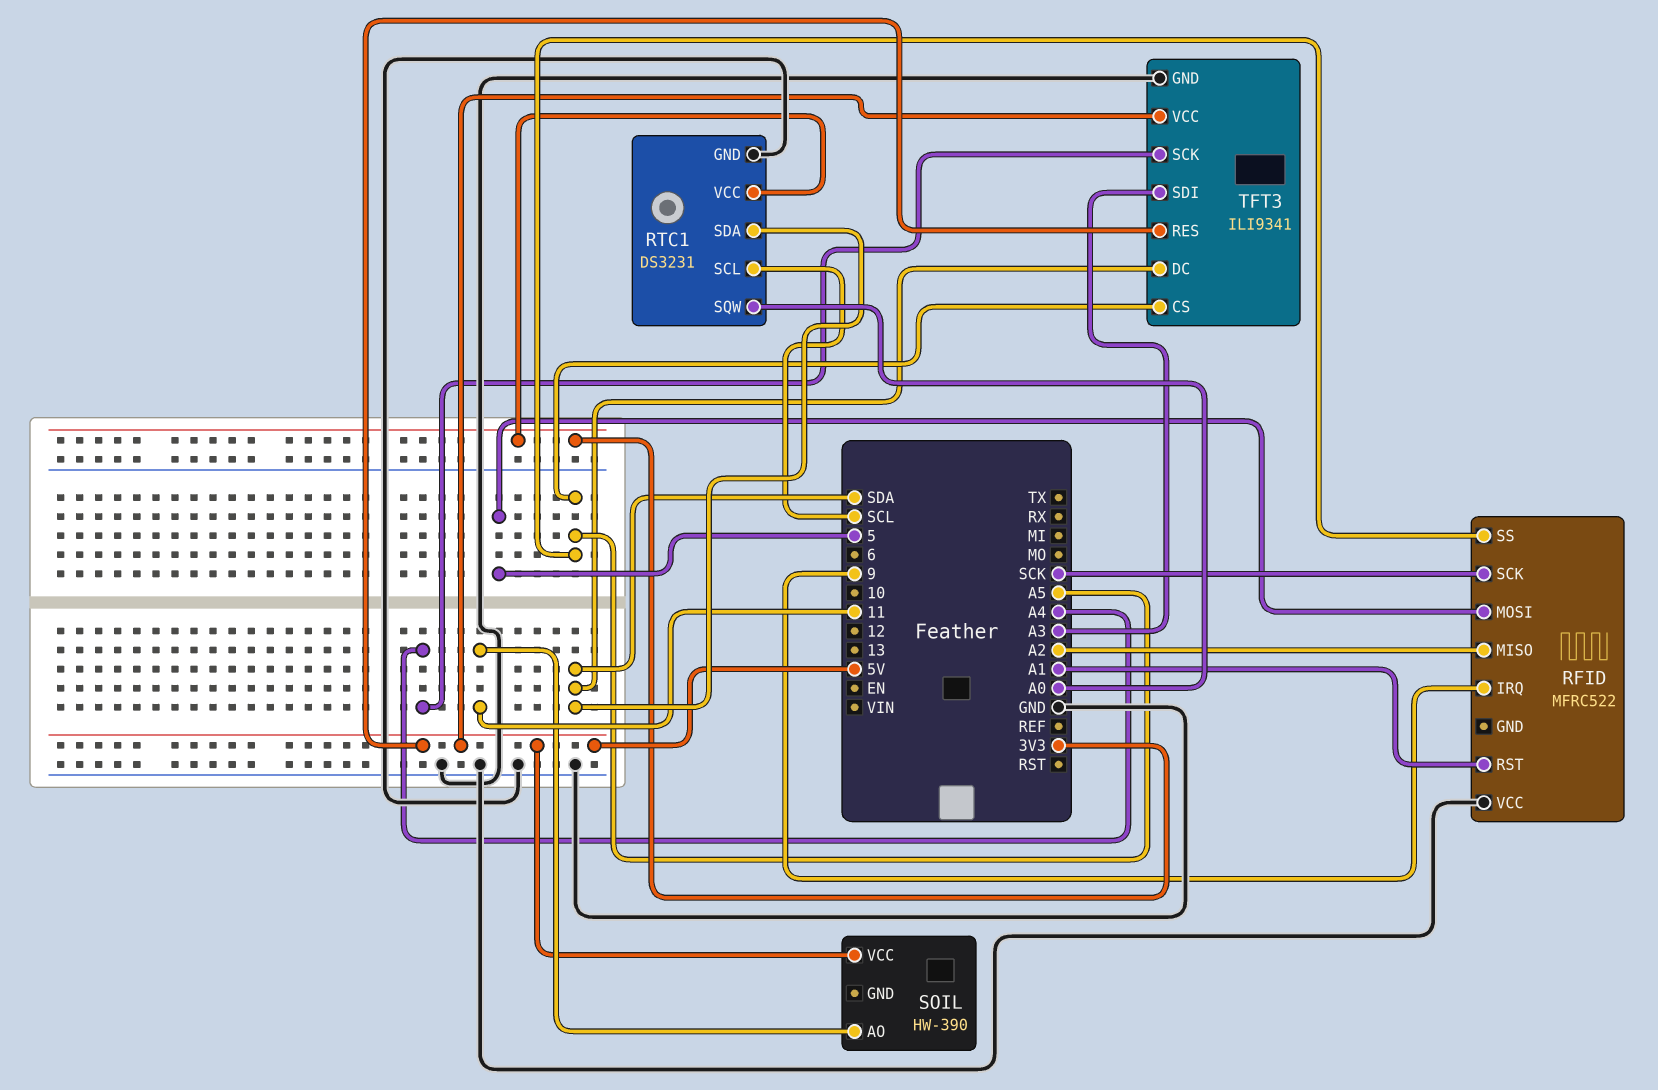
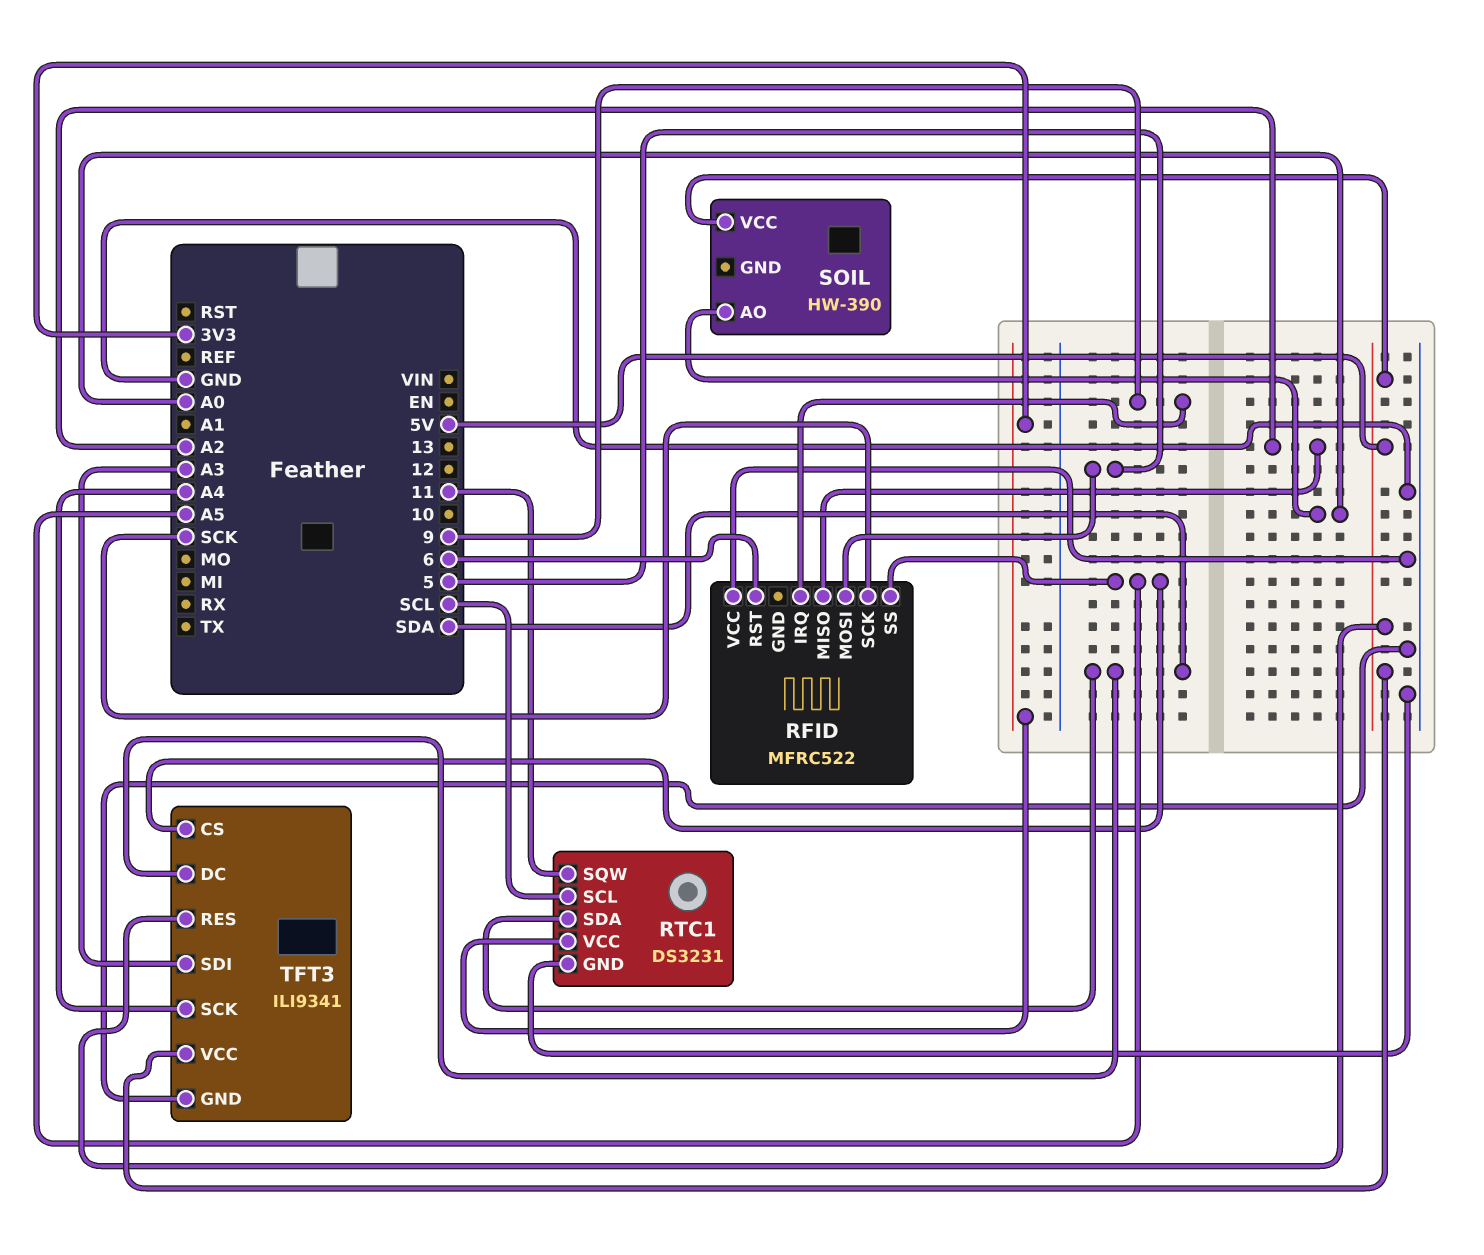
RFID pin RST: A1 -> 6
RTC1 pin SQW: A0 -> 11
SOIL pin AO: 11 -> A0

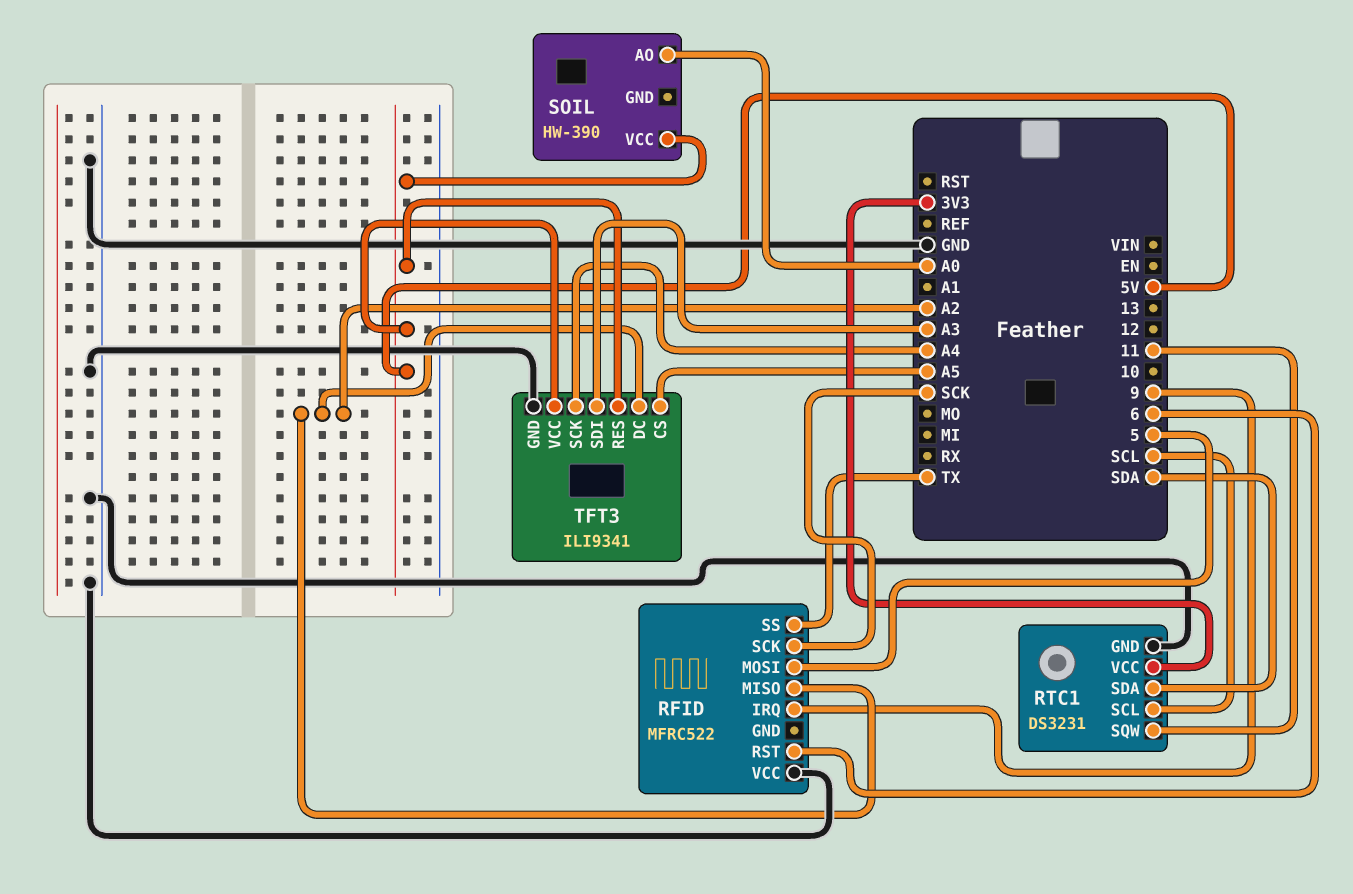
RFID pin SS: A5 -> TX
TFT3 pin DC: SDA -> A2

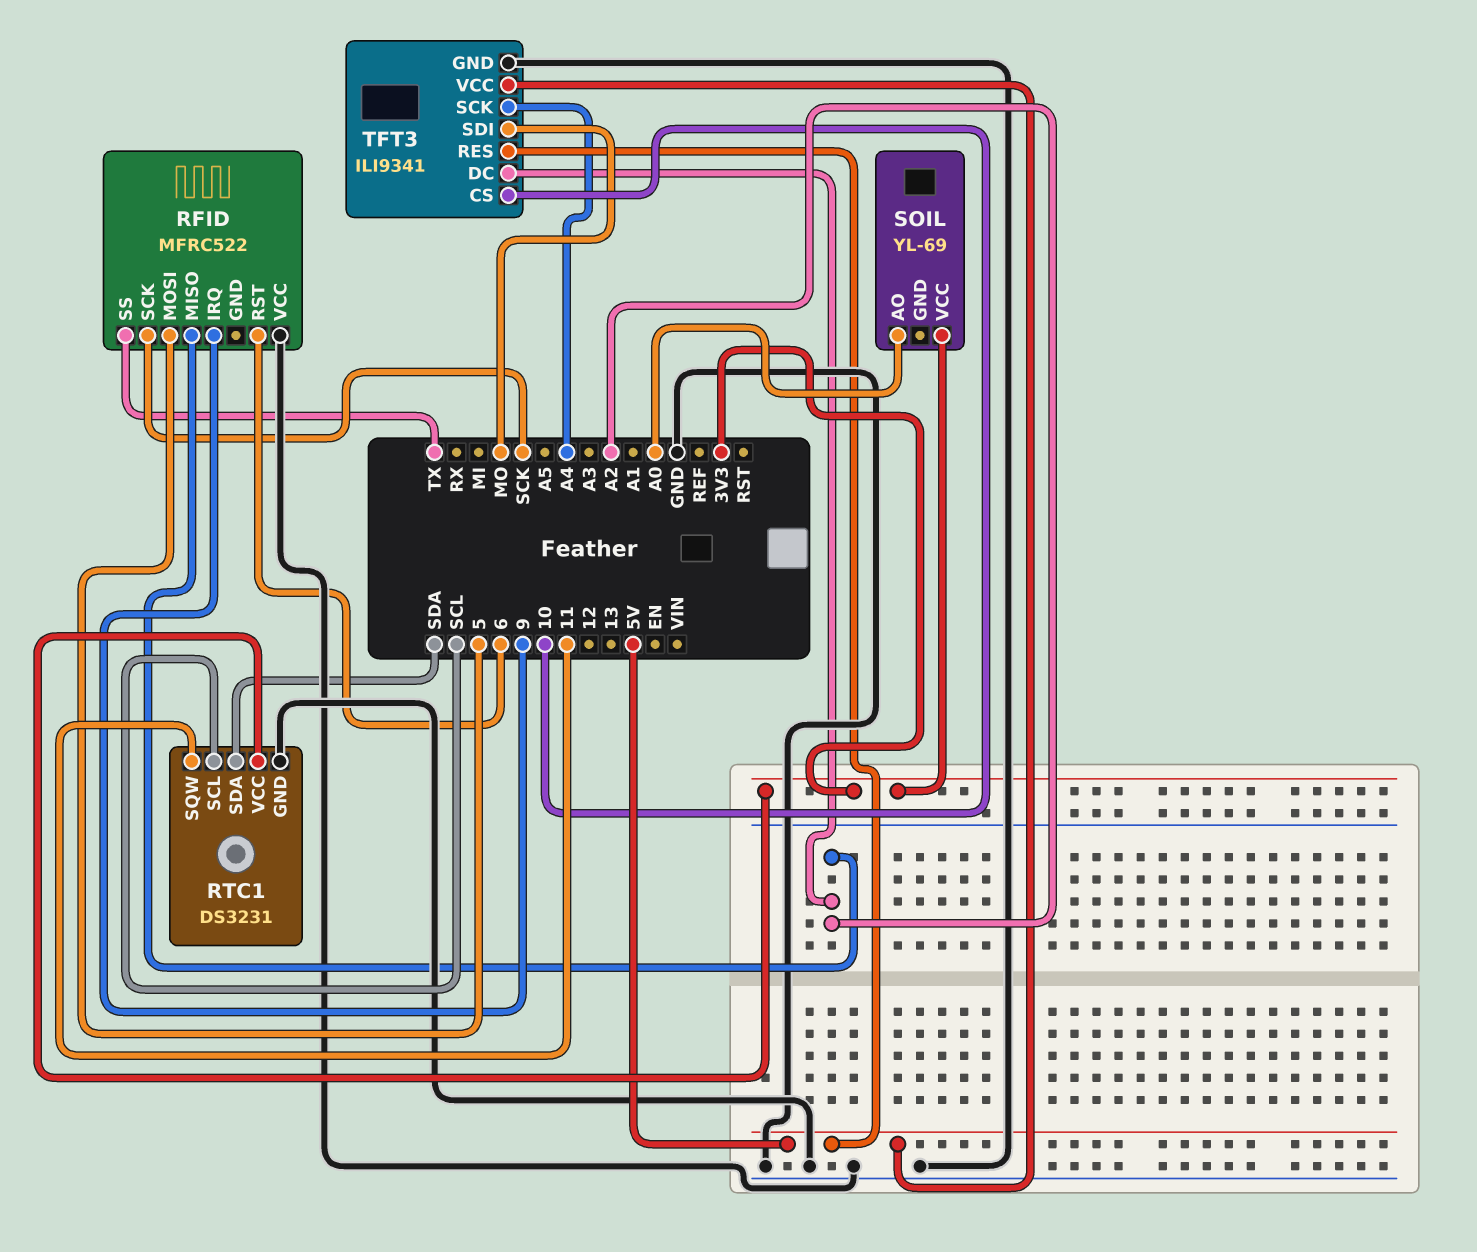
SOIL: HW-390 -> YL-69
SOIL pin VCC: 5V -> 3V3
TFT3 pin CS: A5 -> 10
TFT3 pin SDI: A3 -> MO

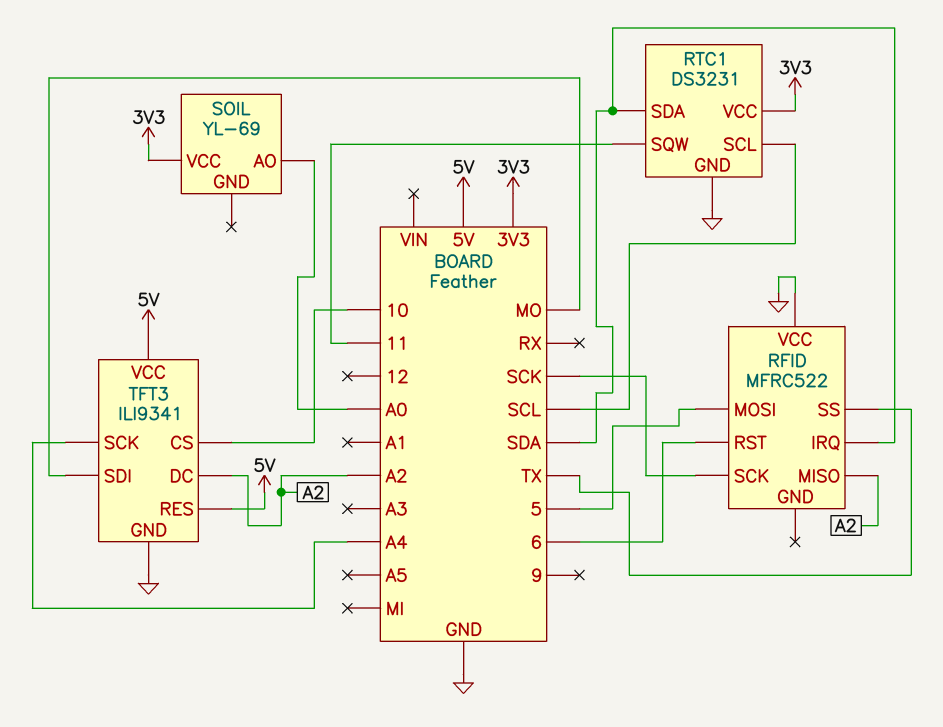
RFID pin IRQ: 9 -> SDA

